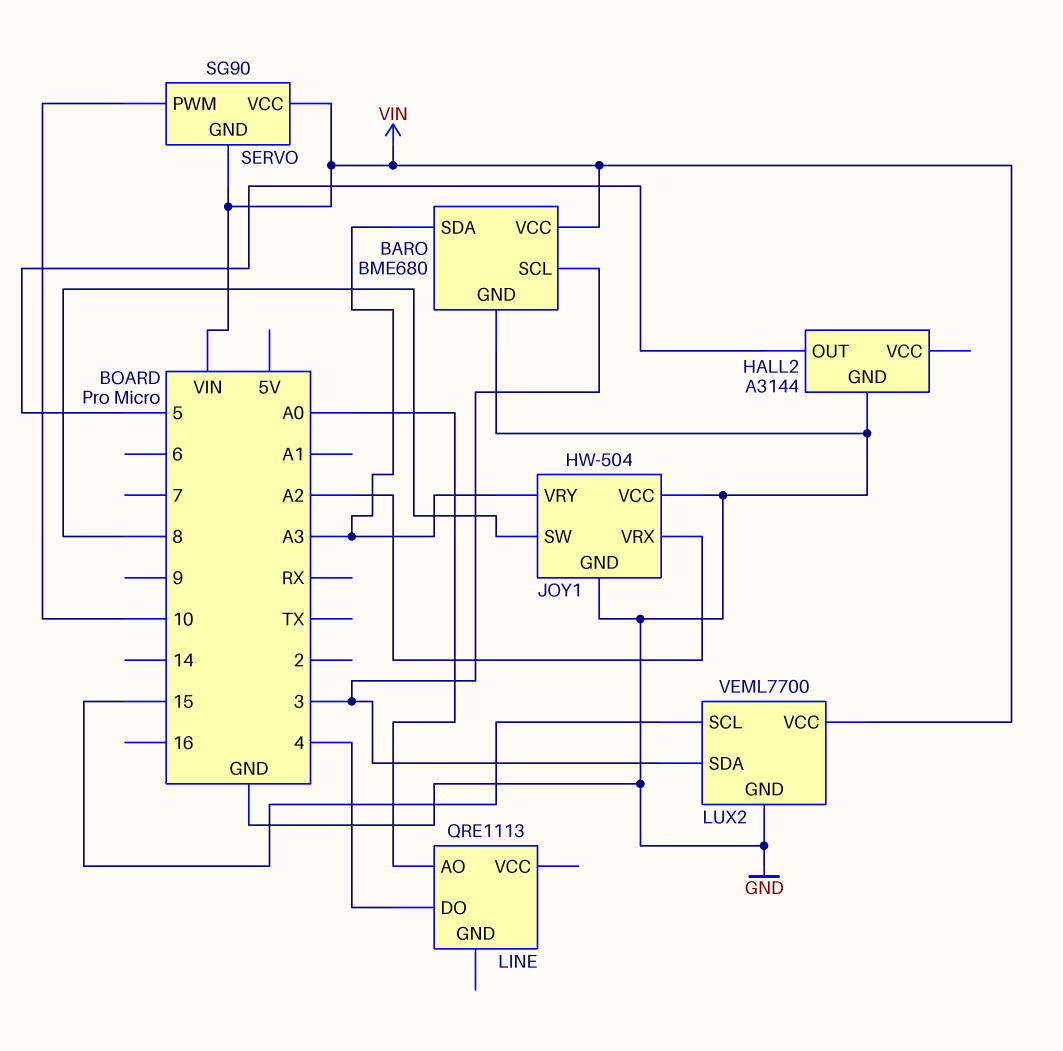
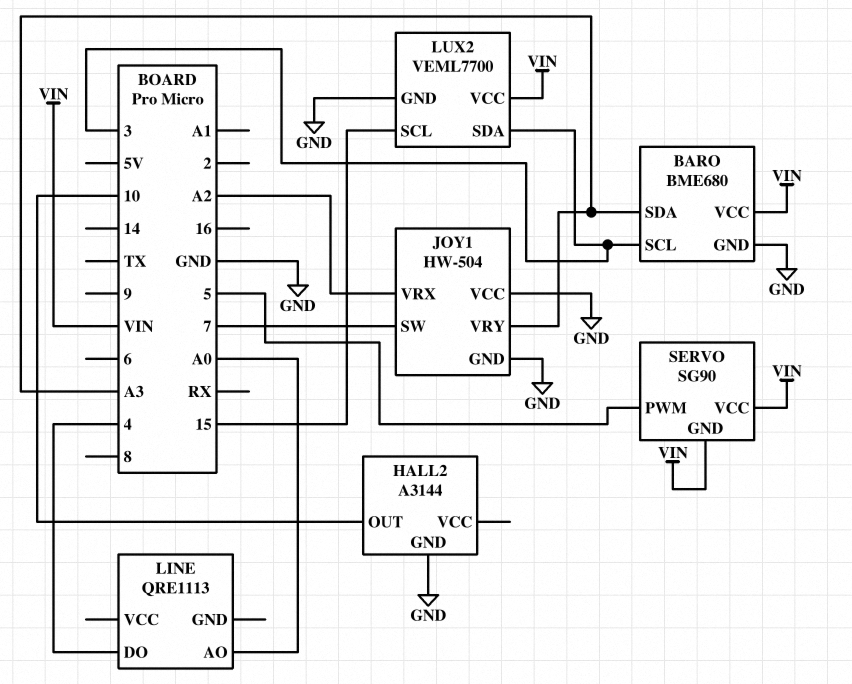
HALL2 pin OUT: 5 -> 10
JOY1 pin SW: 8 -> 7
SERVO pin PWM: 10 -> 5

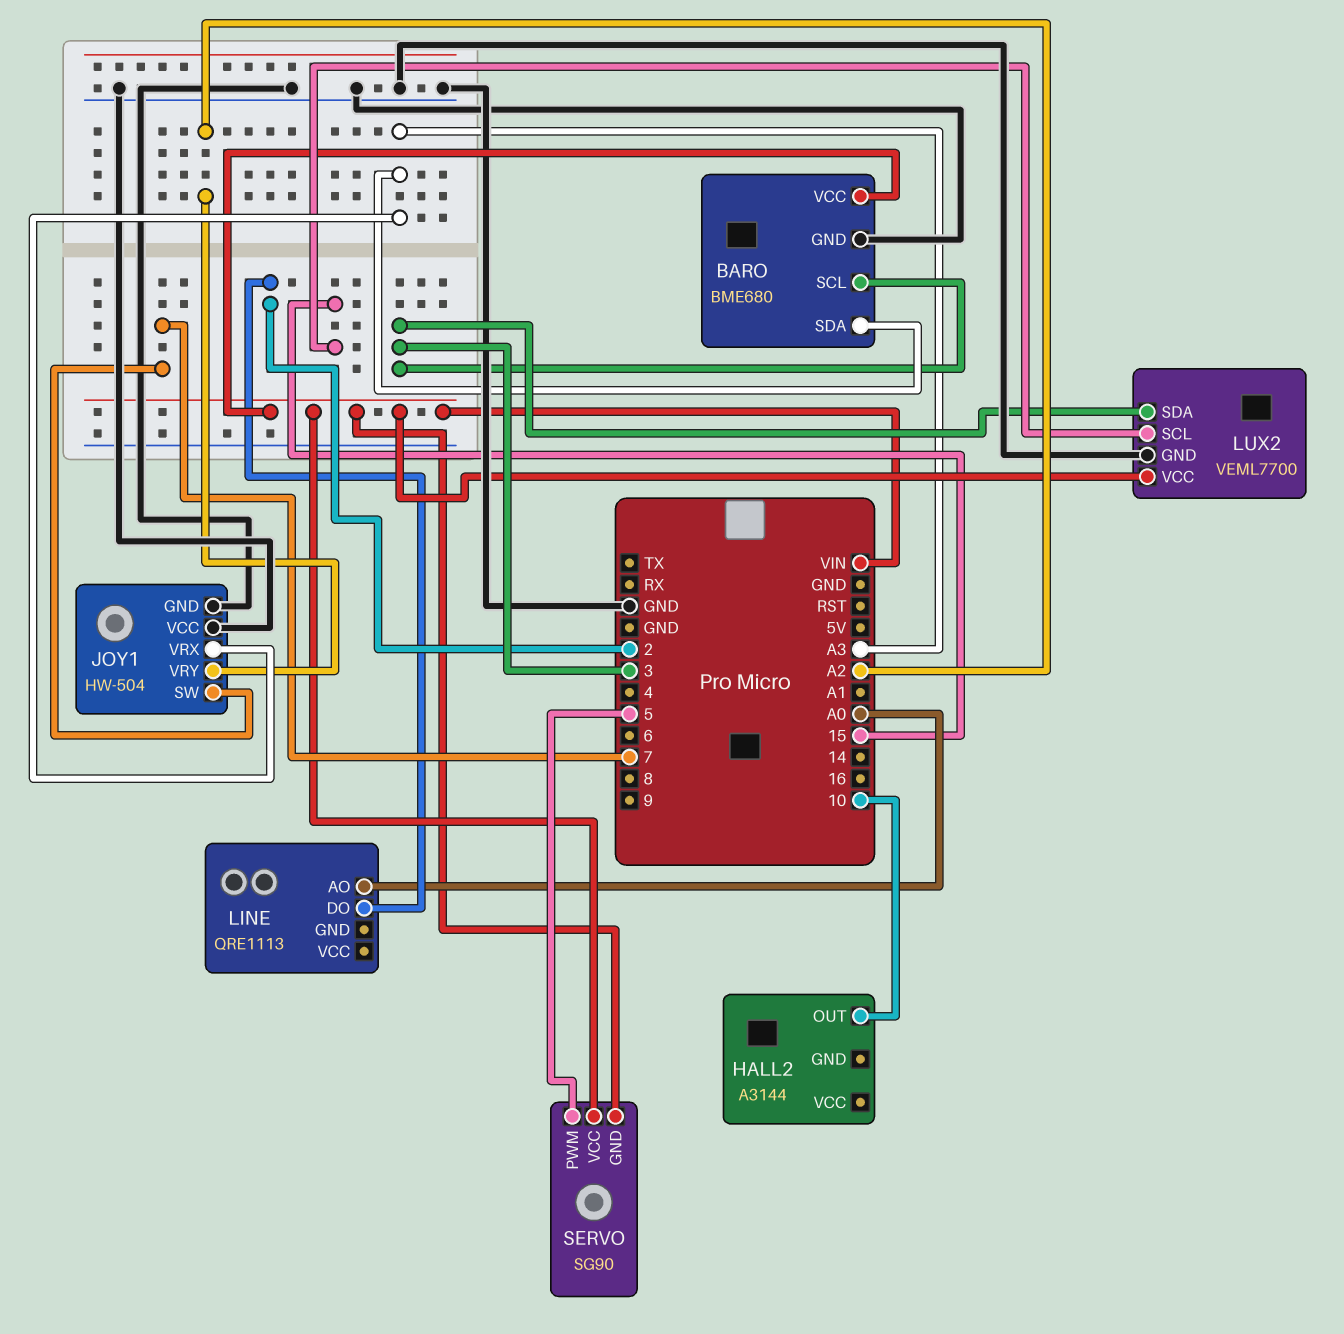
HALL2 pin GND: GND -> none
JOY1 pin VRX: A2 -> A3
JOY1 pin VRY: A3 -> A2
LINE pin DO: 4 -> 2

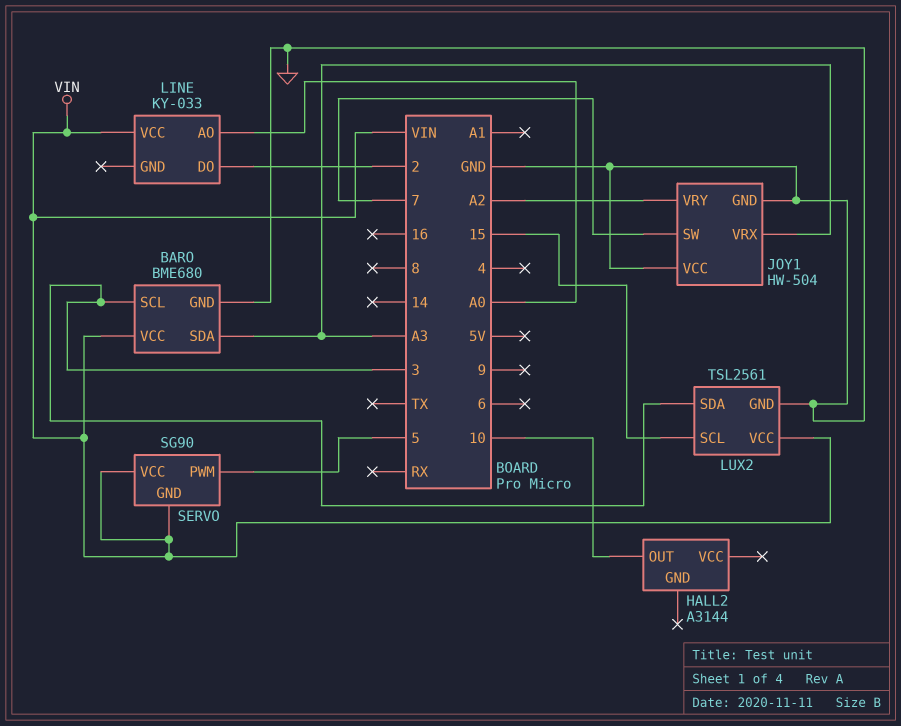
LINE: QRE1113 -> KY-033
LINE pin VCC: none -> VIN
LUX2: VEML7700 -> TSL2561

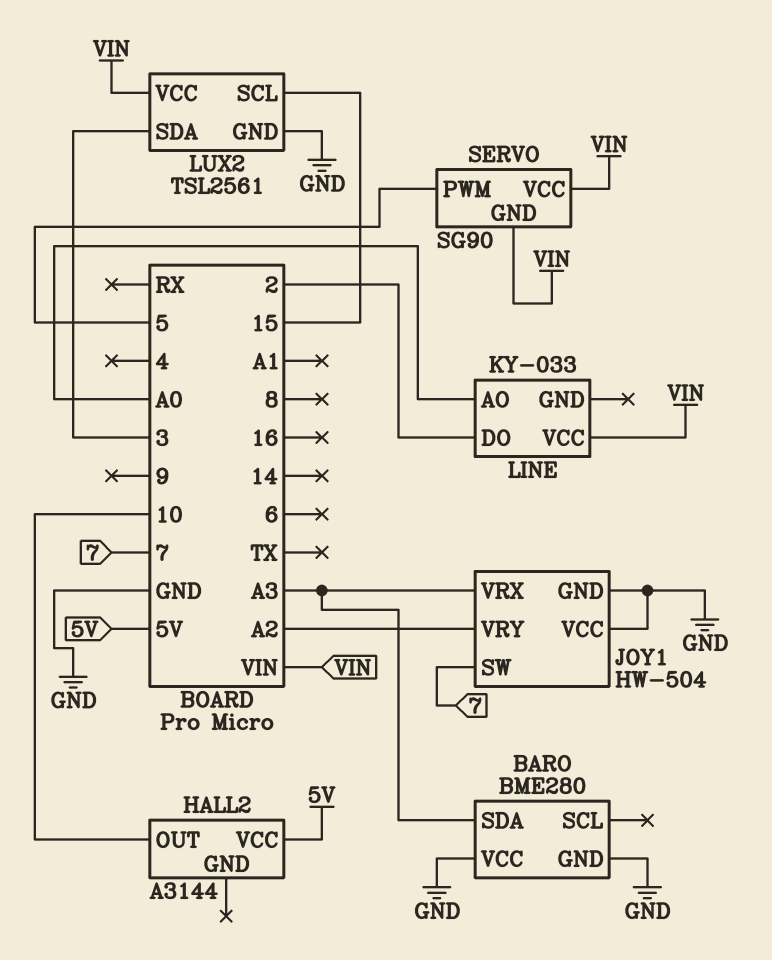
BARO: BME680 -> BME280
BARO pin SCL: 3 -> none
BARO pin VCC: VIN -> GND
HALL2 pin VCC: none -> 5V

